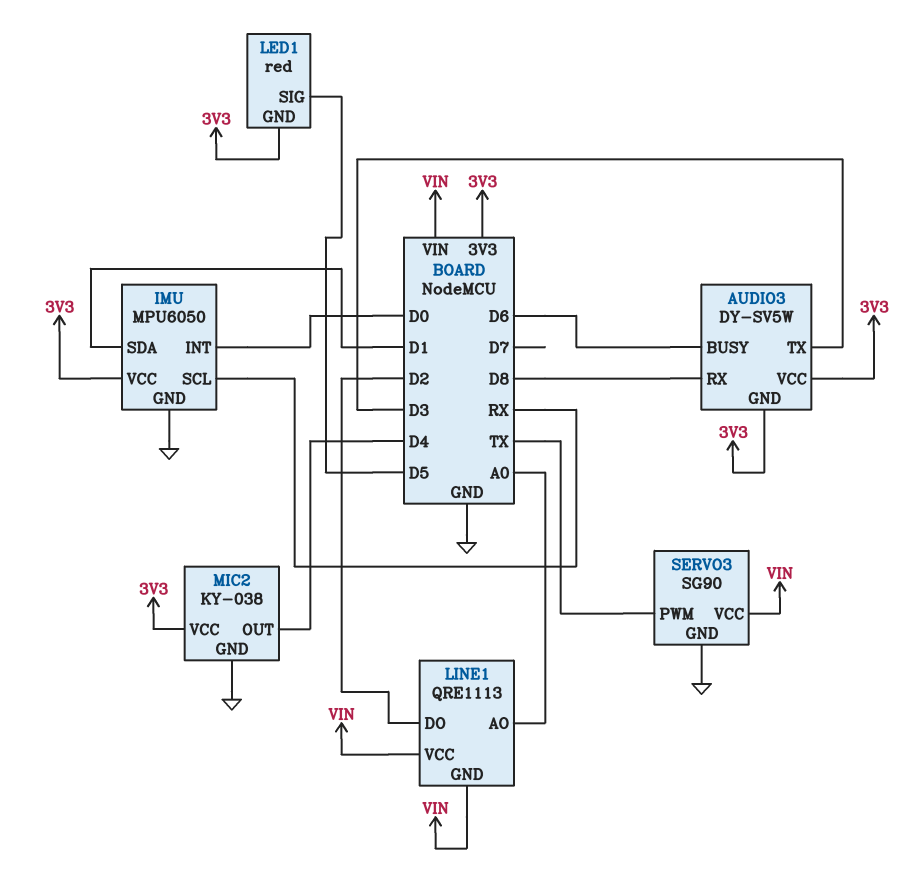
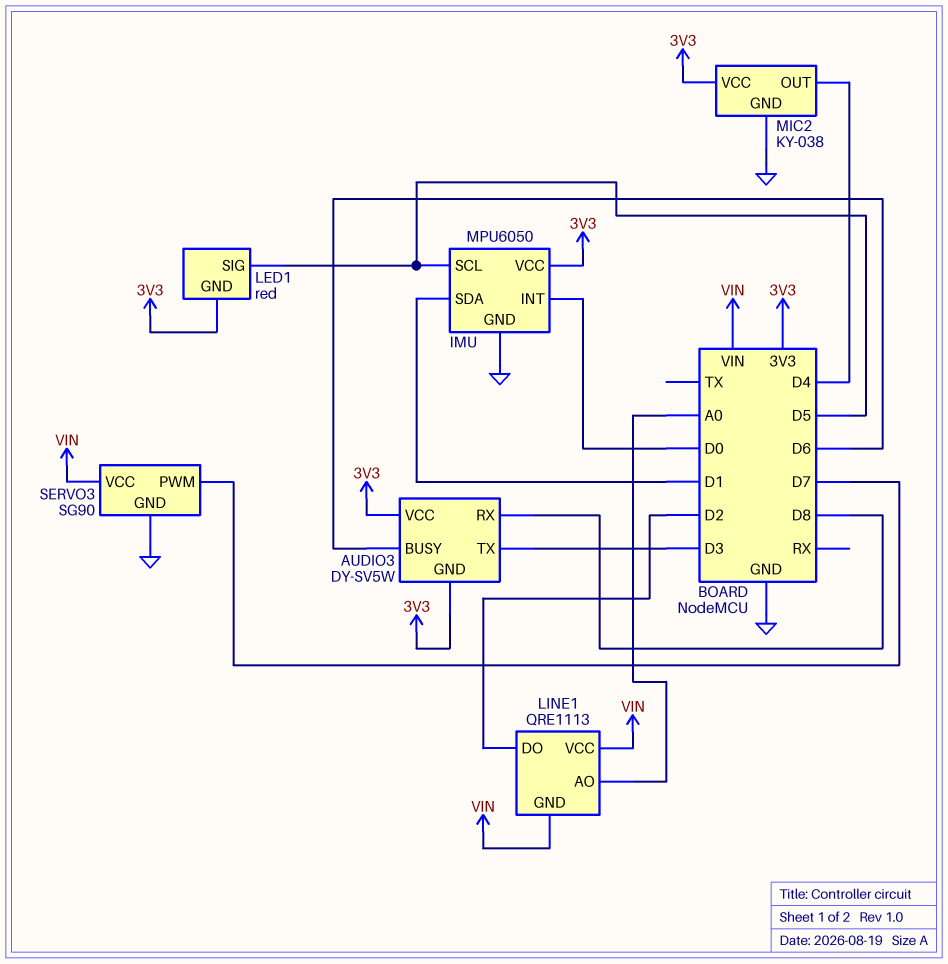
IMU pin SCL: RX -> D5
SERVO3 pin PWM: TX -> D7

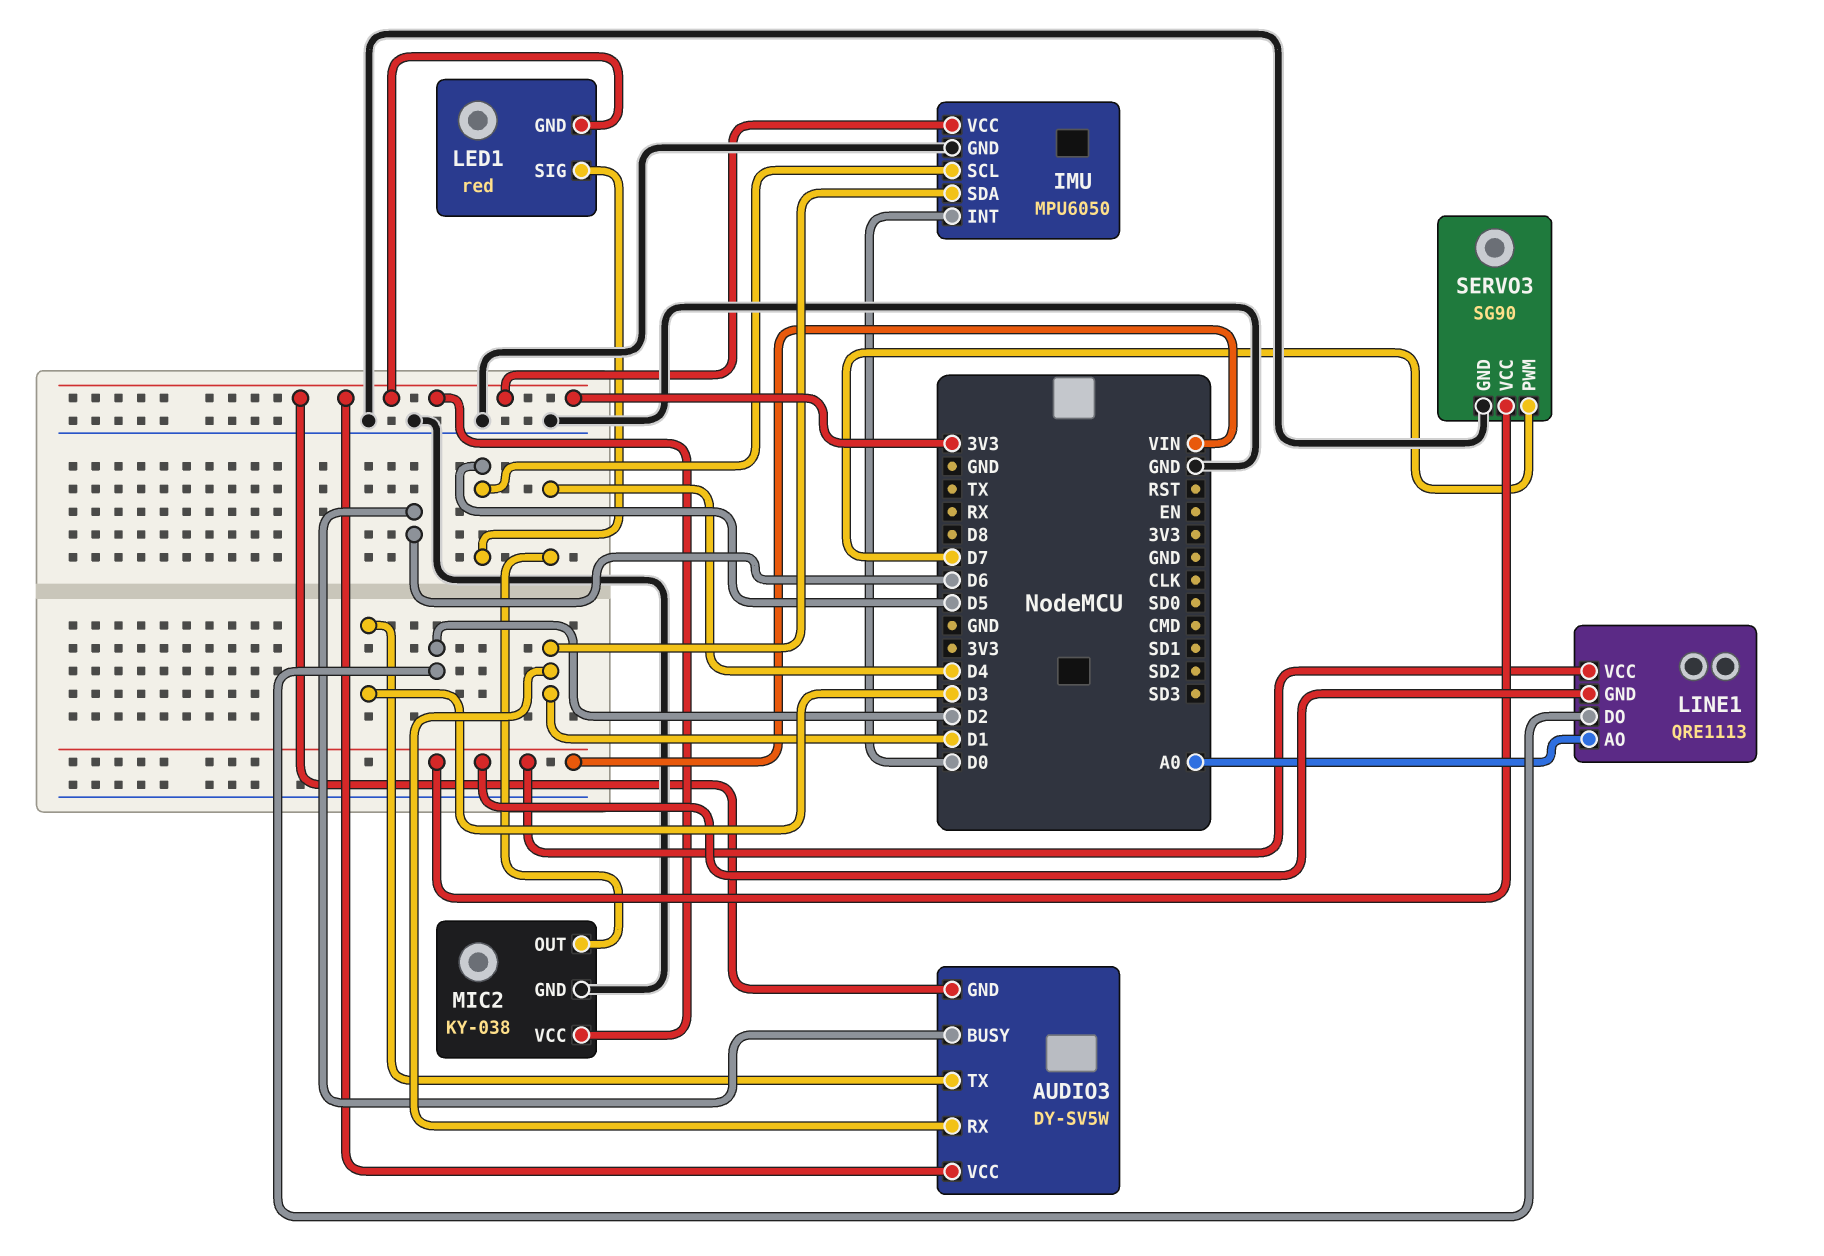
AUDIO3 pin RX: D8 -> D1

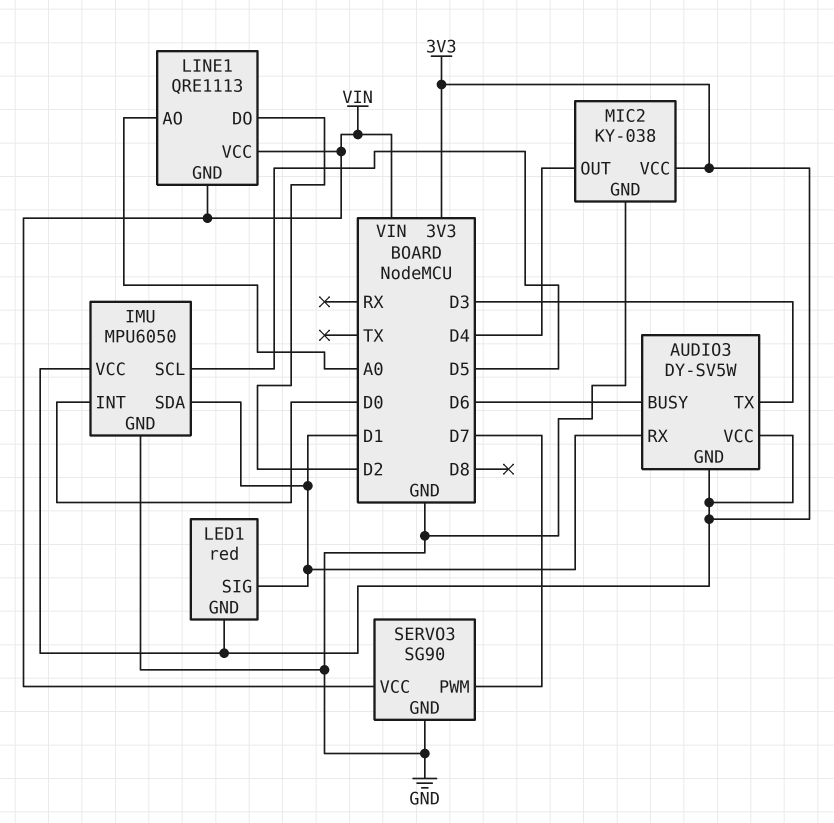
LED1 pin SIG: D5 -> D1

